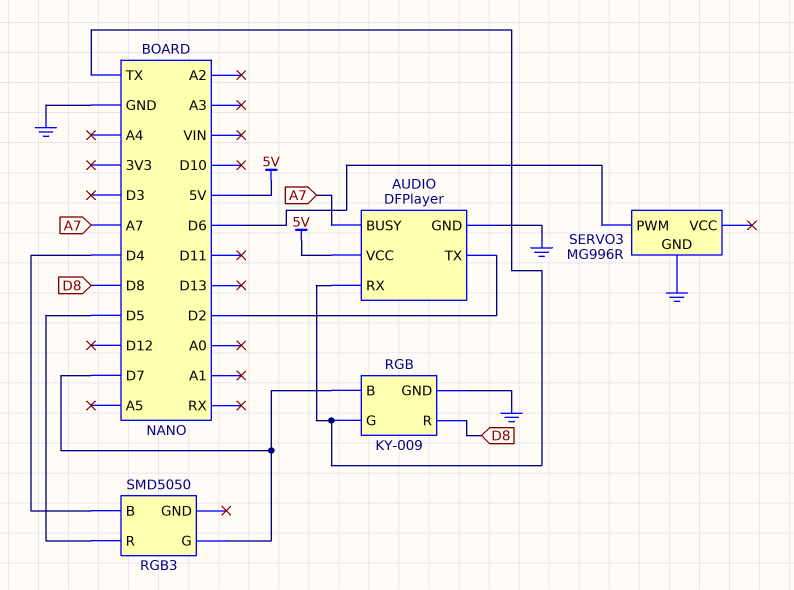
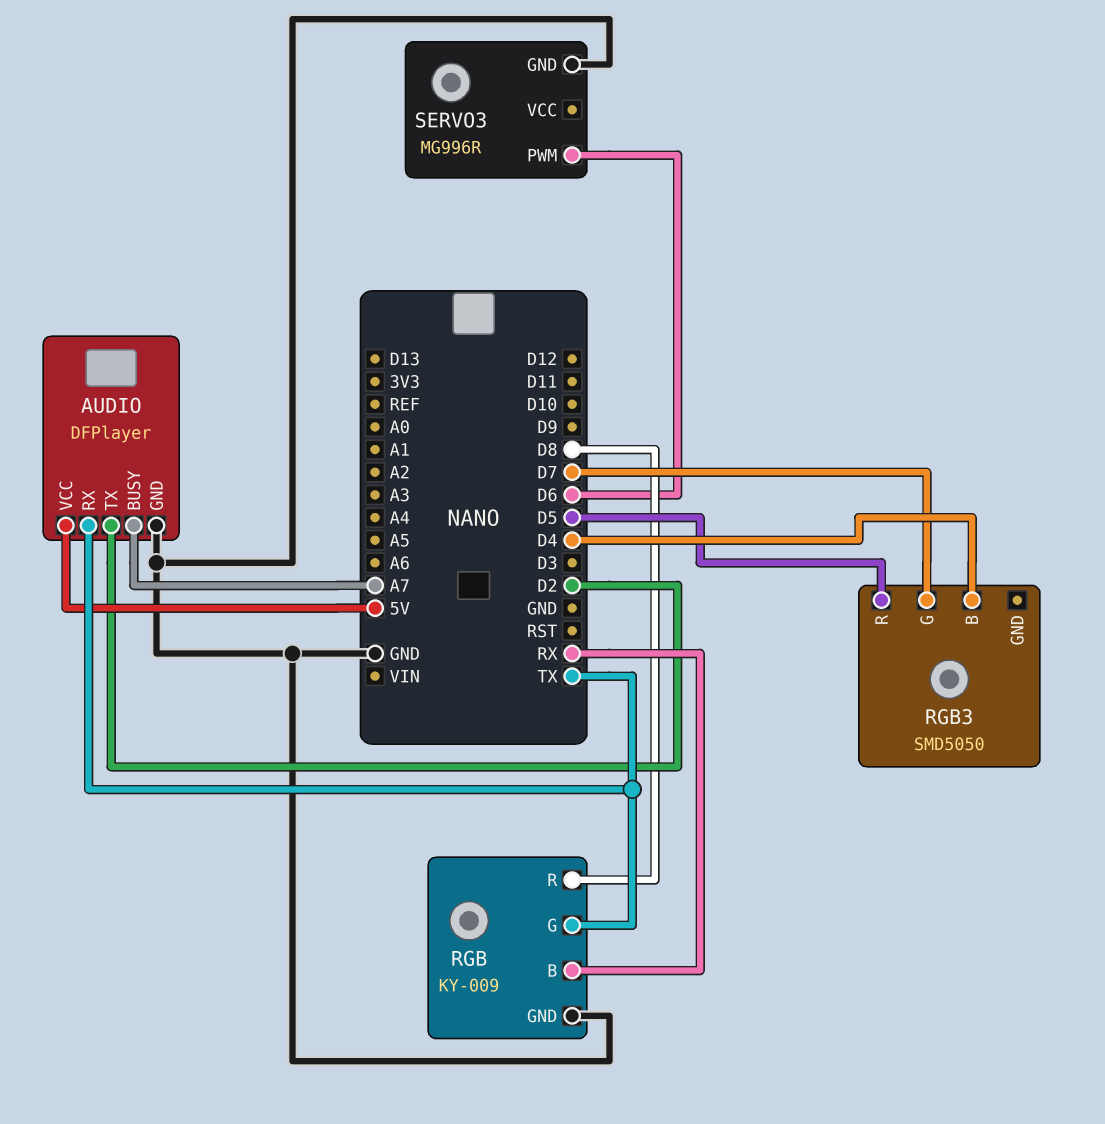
RGB pin B: D7 -> RX

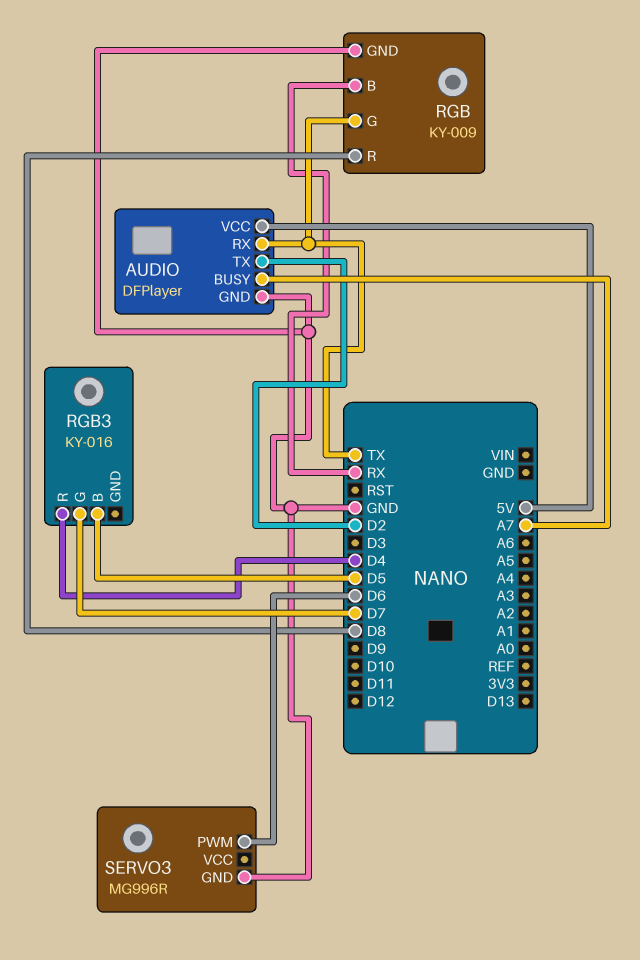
RGB3: SMD5050 -> KY-016
RGB3 pin B: D4 -> D5
RGB3 pin R: D5 -> D4

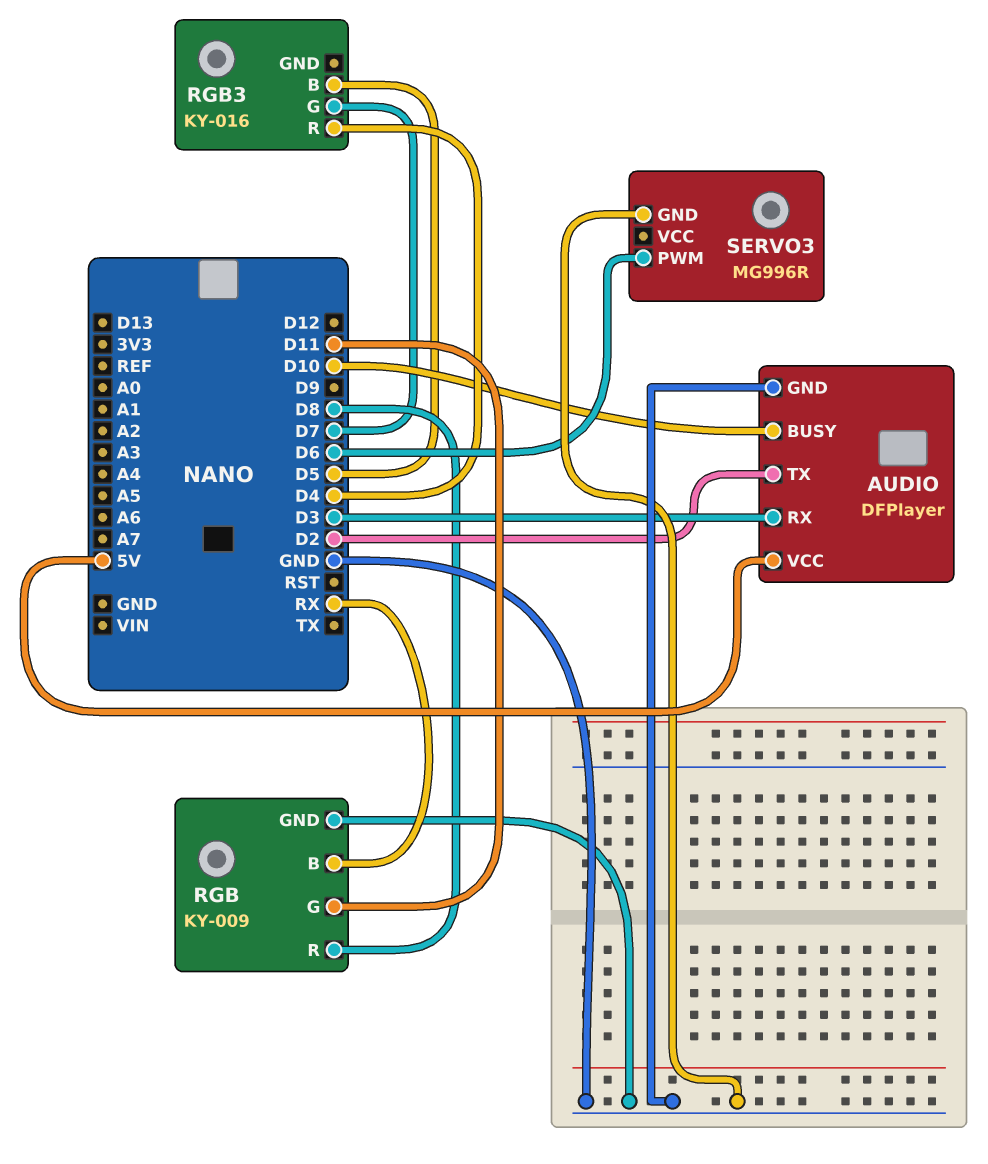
AUDIO pin BUSY: A7 -> D10
AUDIO pin RX: TX -> D3
RGB pin G: TX -> D11

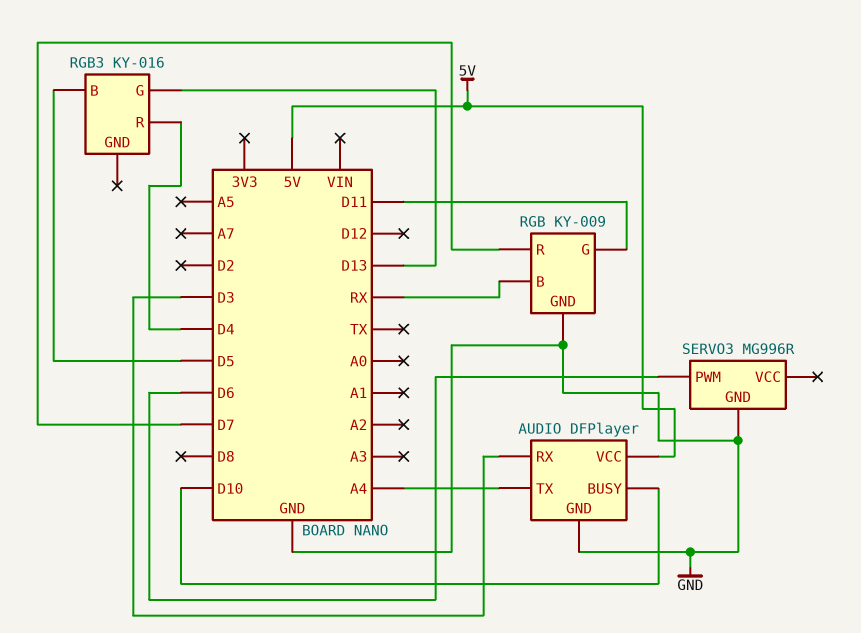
AUDIO pin TX: D2 -> A4
RGB pin R: D8 -> D7
RGB3 pin G: D7 -> D13

